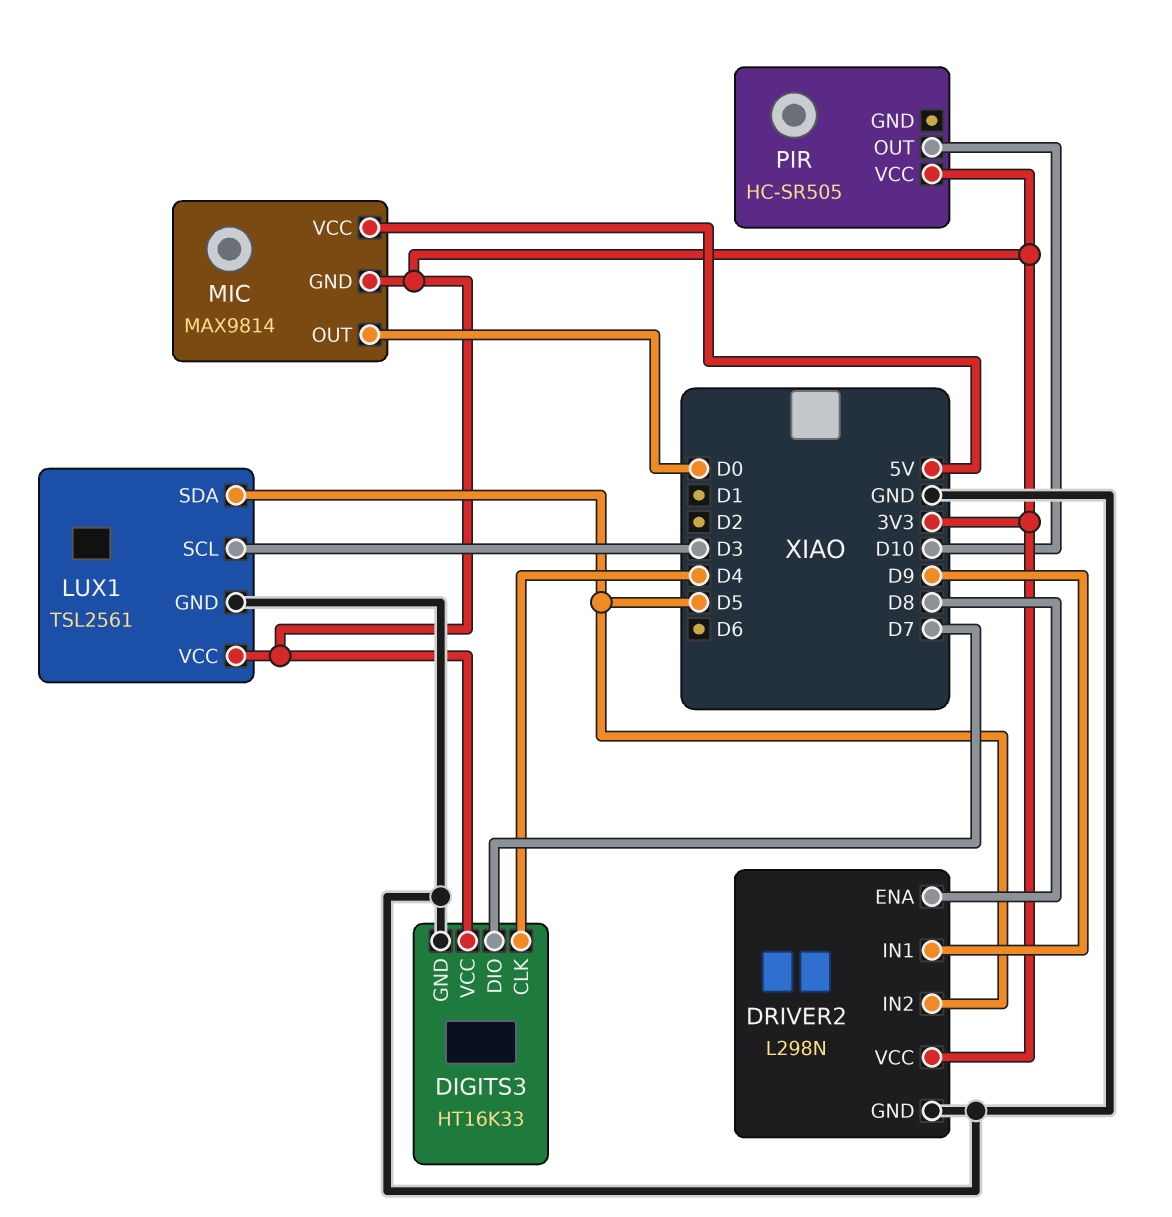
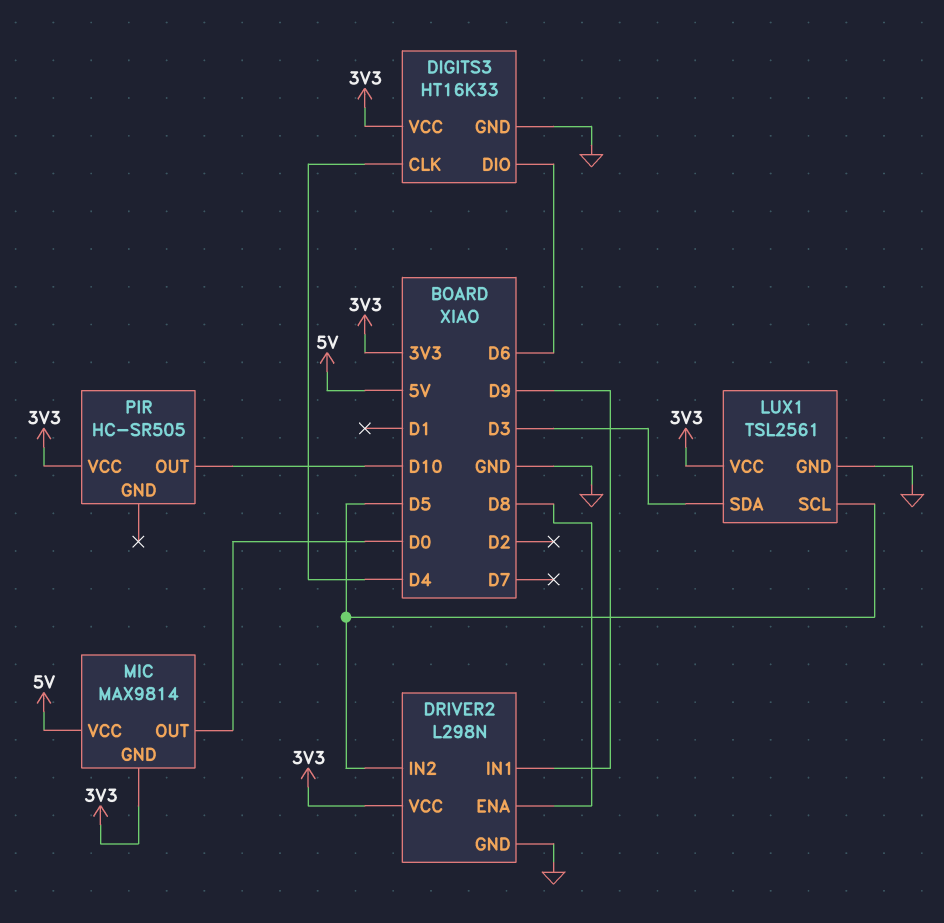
DIGITS3 pin DIO: D7 -> D6
LUX1 pin SCL: D3 -> D5
LUX1 pin SDA: D5 -> D3

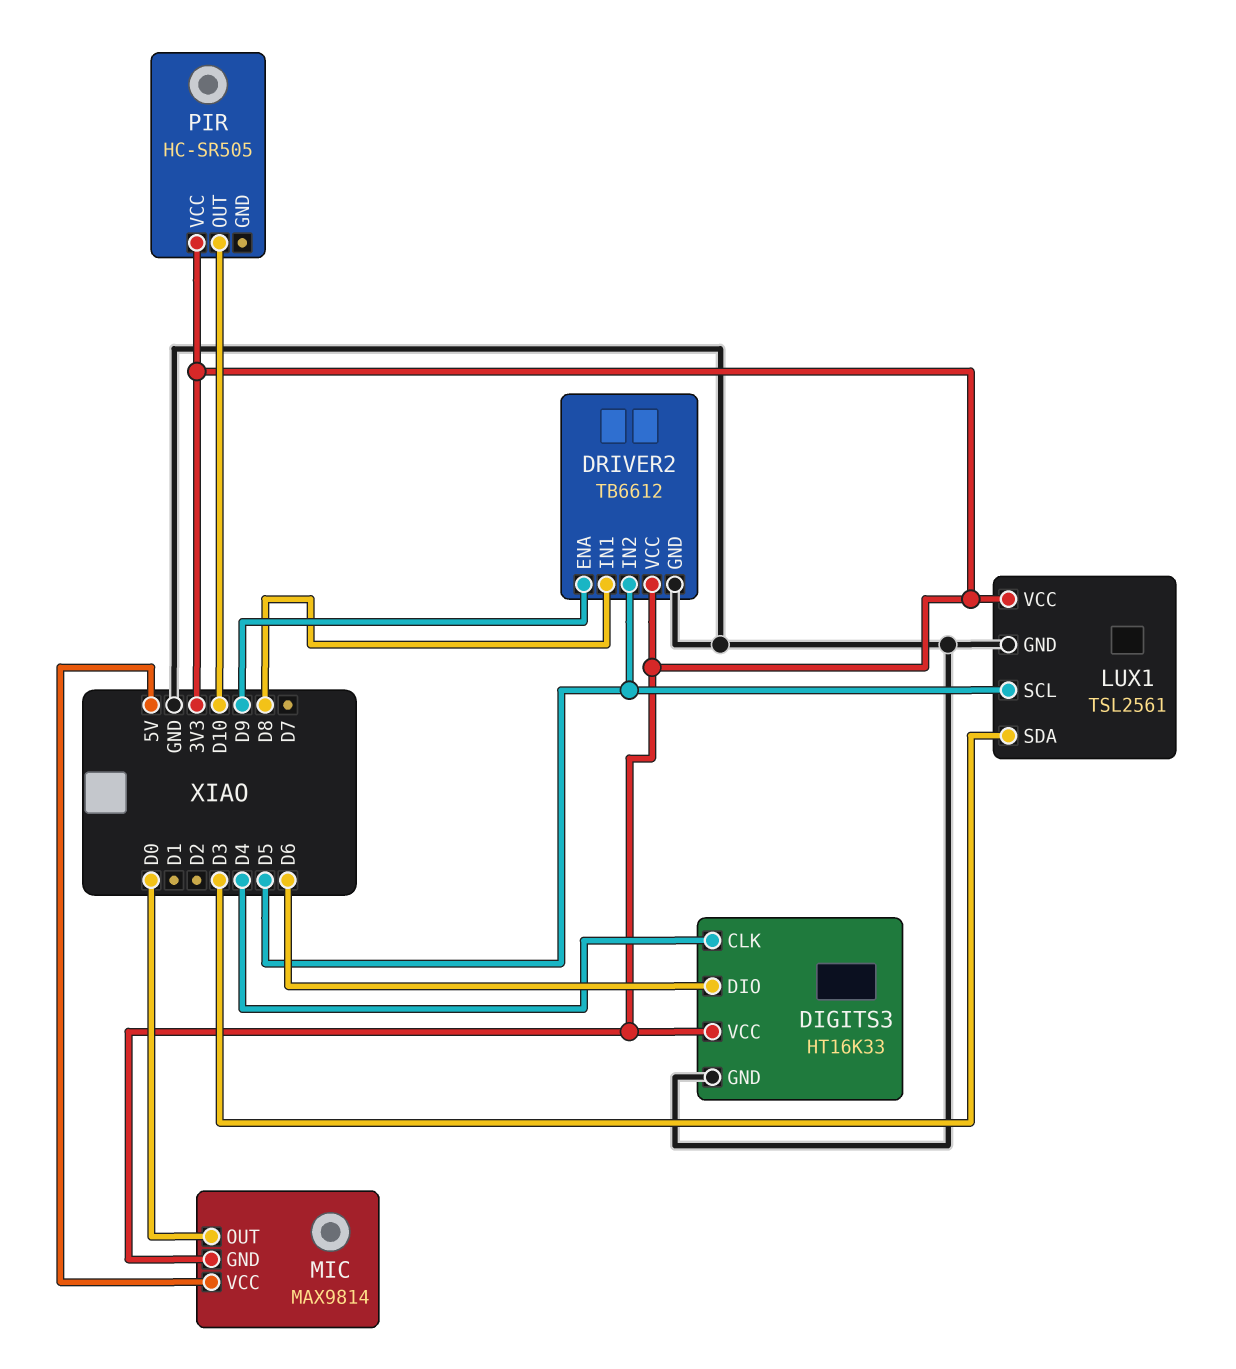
DRIVER2: L298N -> TB6612
DRIVER2 pin ENA: D8 -> D9
DRIVER2 pin IN1: D9 -> D8

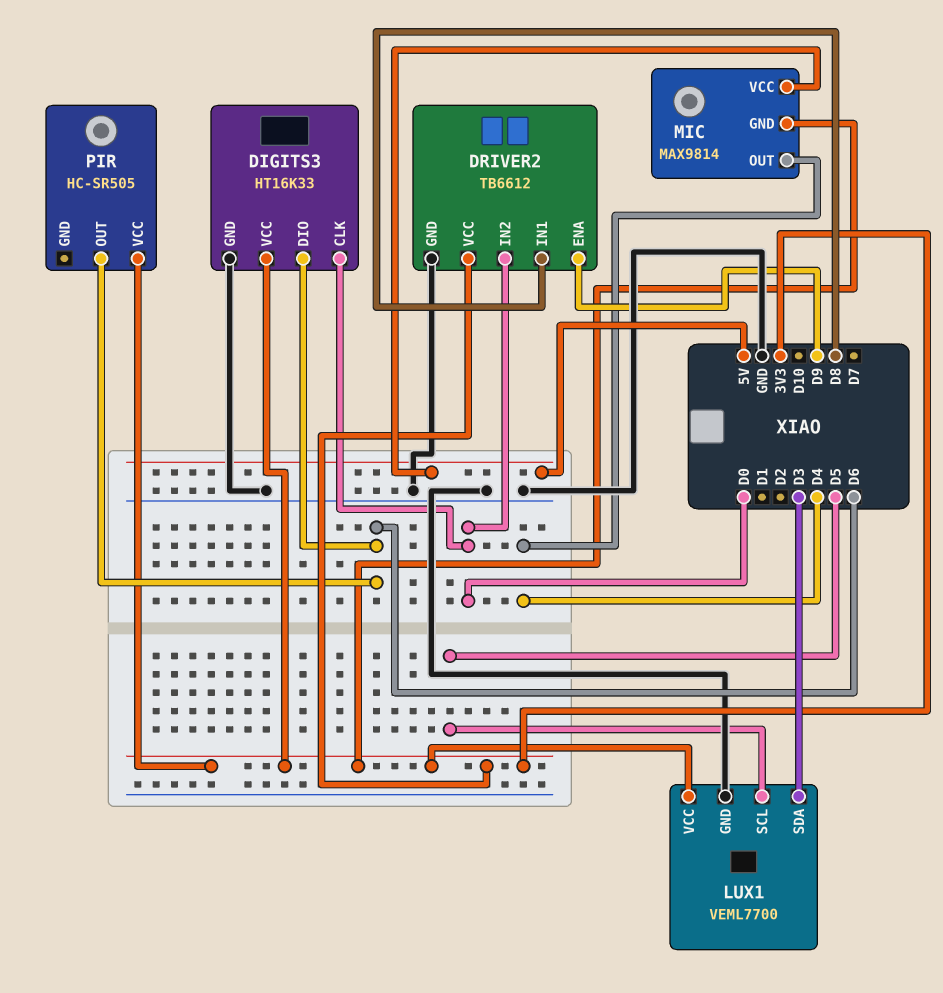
DIGITS3 pin CLK: D4 -> D0
DRIVER2 pin IN2: D5 -> D0
LUX1: TSL2561 -> VEML7700
MIC pin OUT: D0 -> D4
PIR pin OUT: D10 -> D6

